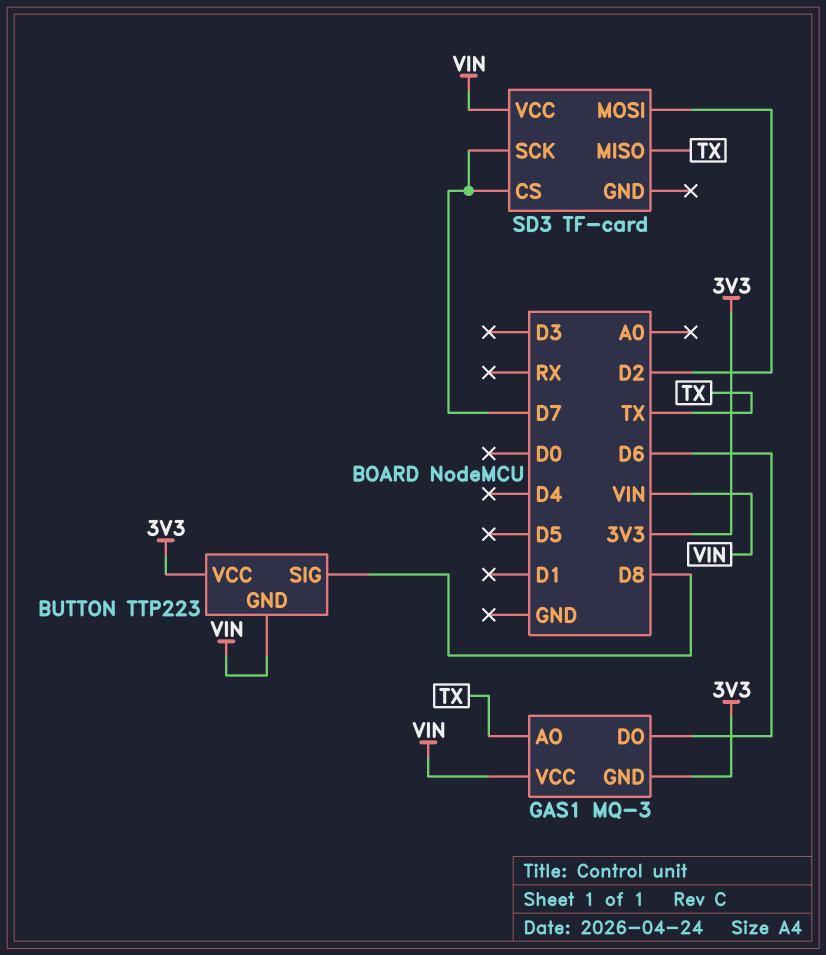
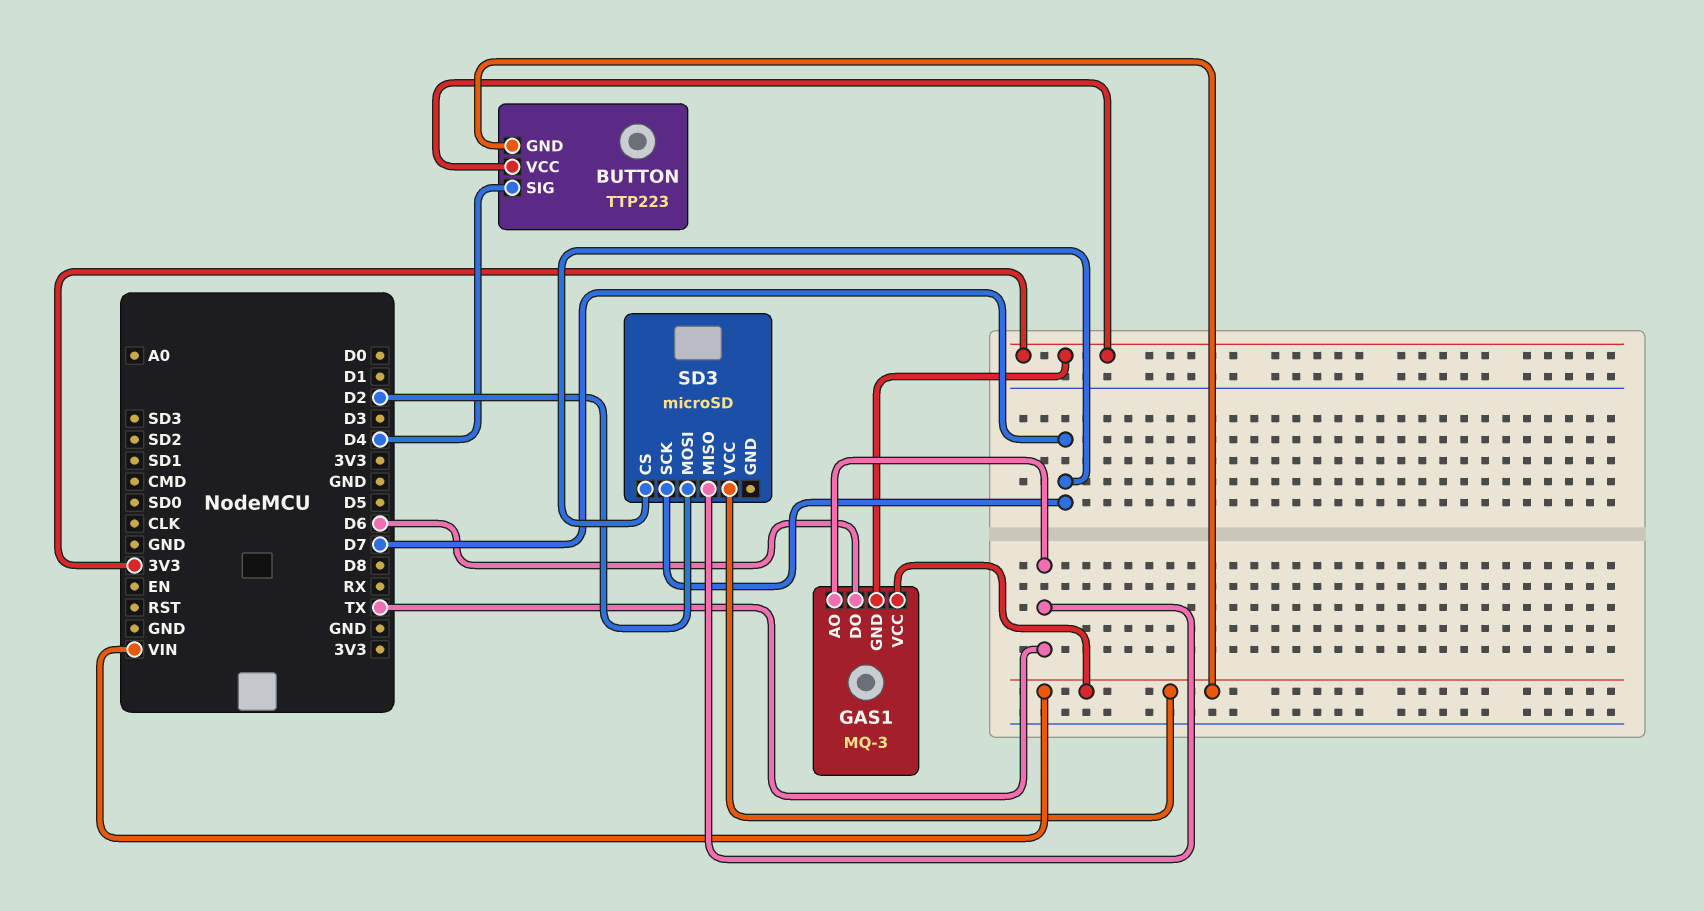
BUTTON pin SIG: D8 -> D4
SD3: TF-card -> microSD

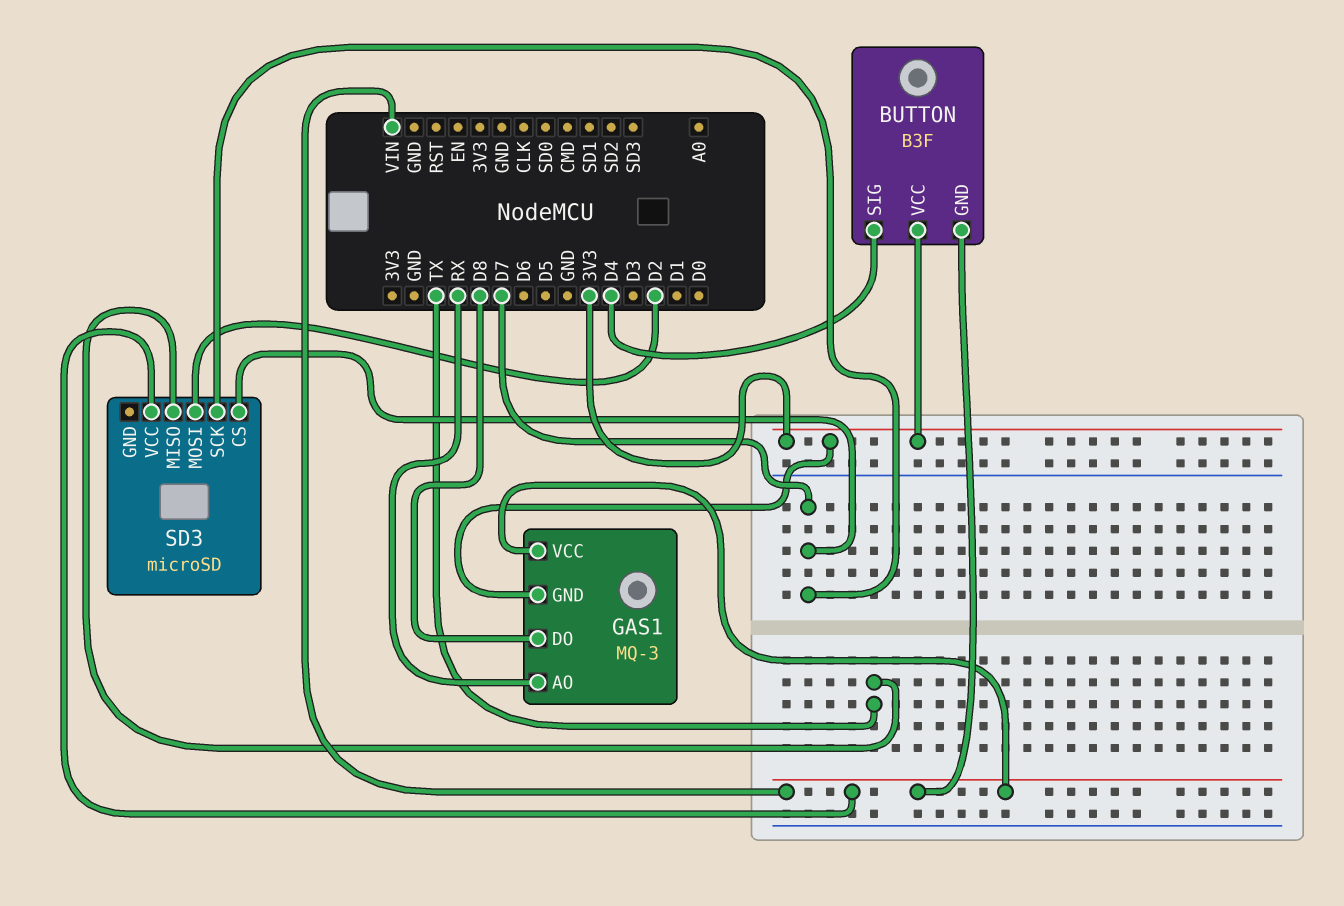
BUTTON: TTP223 -> B3F
GAS1 pin AO: TX -> RX
GAS1 pin DO: D6 -> D8

